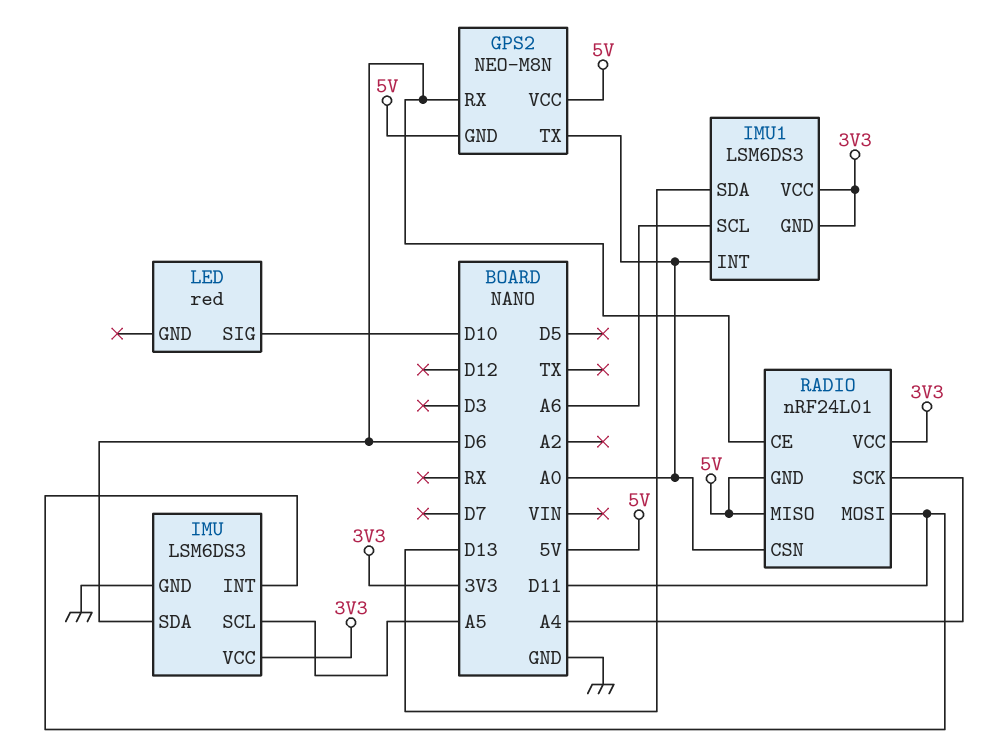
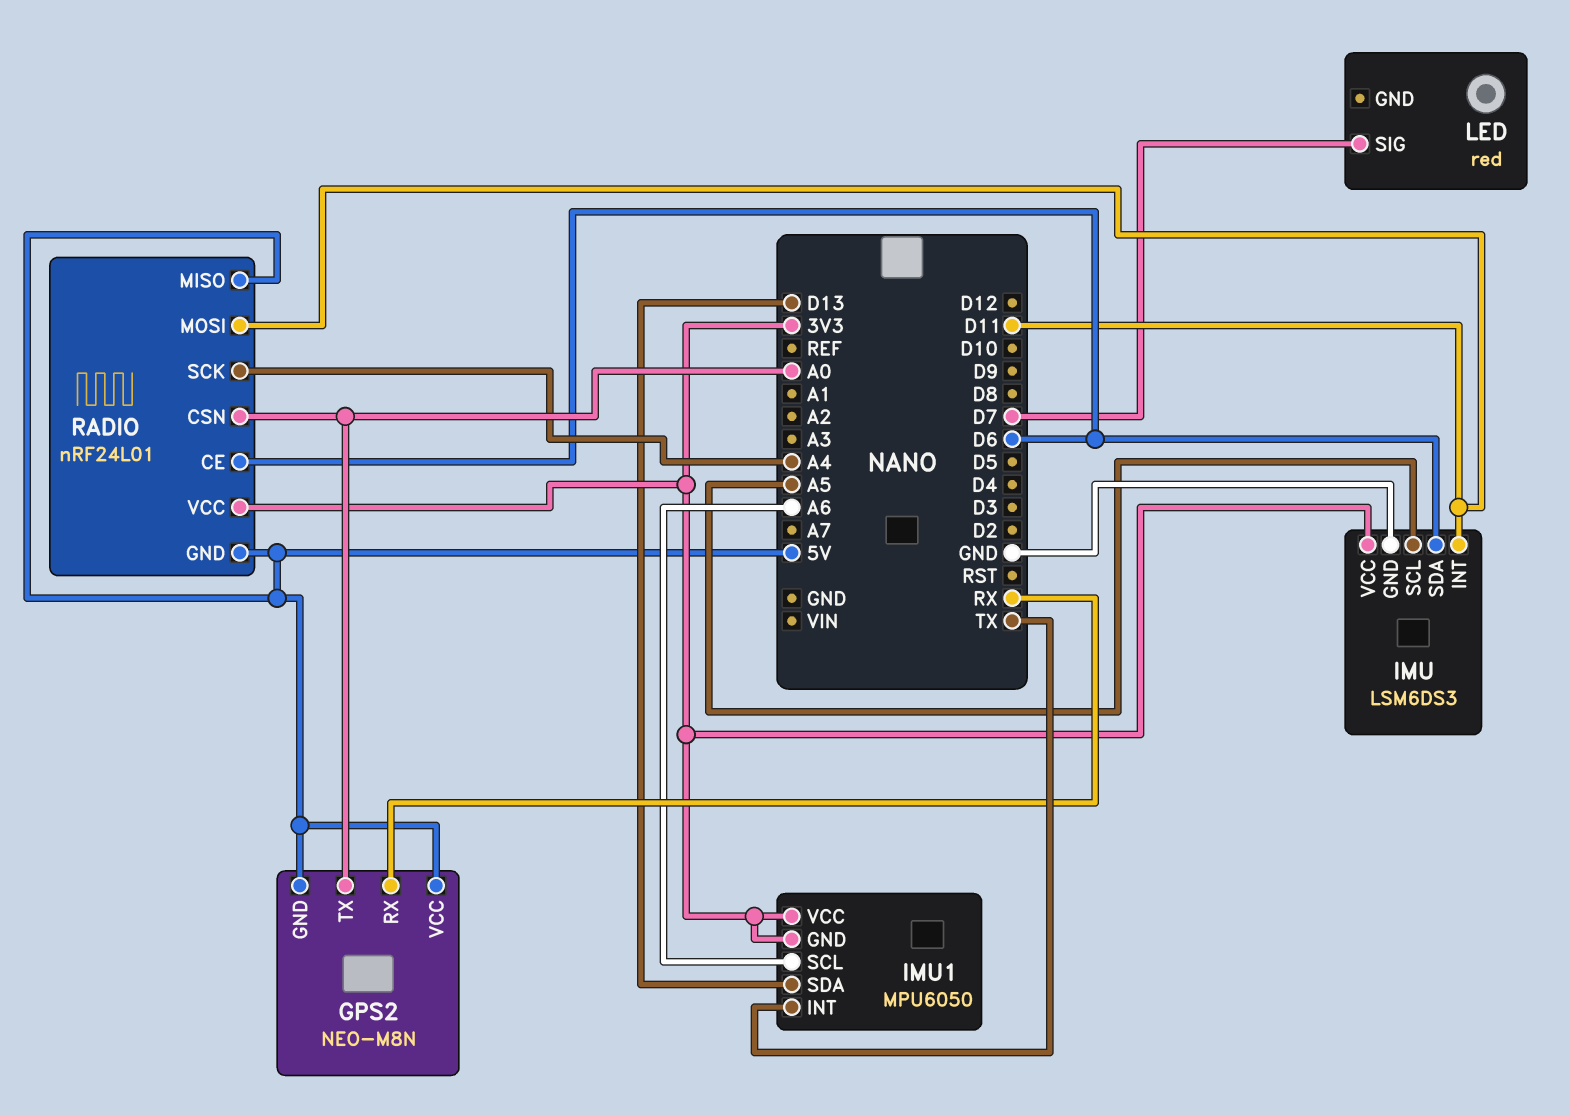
GPS2 pin RX: D6 -> RX
IMU1: LSM6DS3 -> MPU6050
IMU1 pin INT: A0 -> TX
LED pin SIG: D10 -> D7

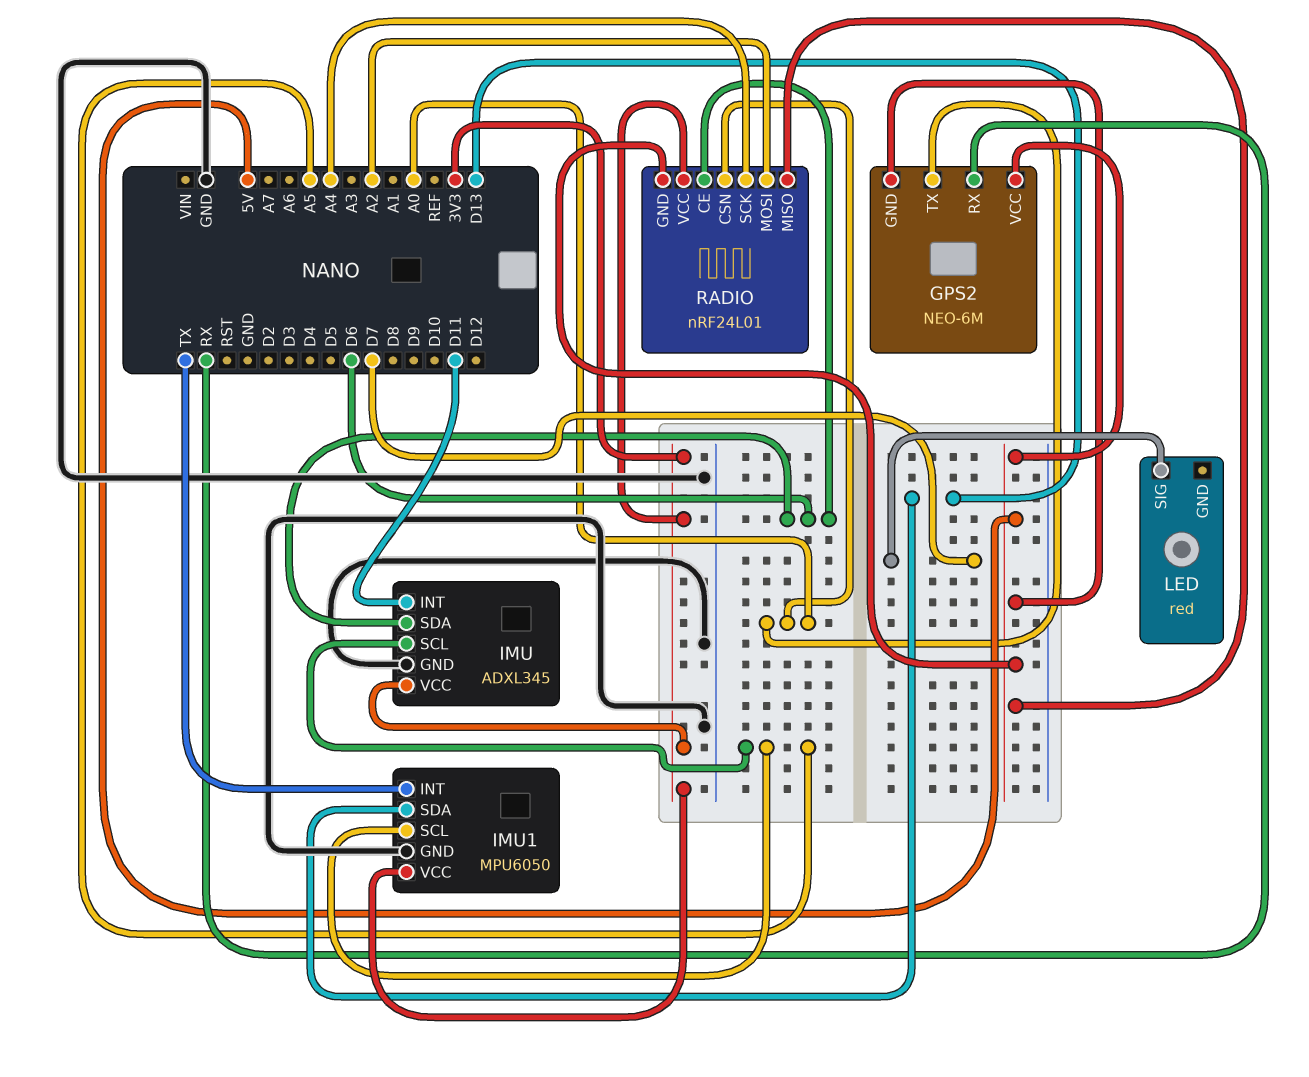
GPS2: NEO-M8N -> NEO-6M
IMU: LSM6DS3 -> ADXL345
IMU1 pin GND: 3V3 -> GND
IMU1 pin SCL: A6 -> A5
RADIO pin MOSI: D11 -> A2

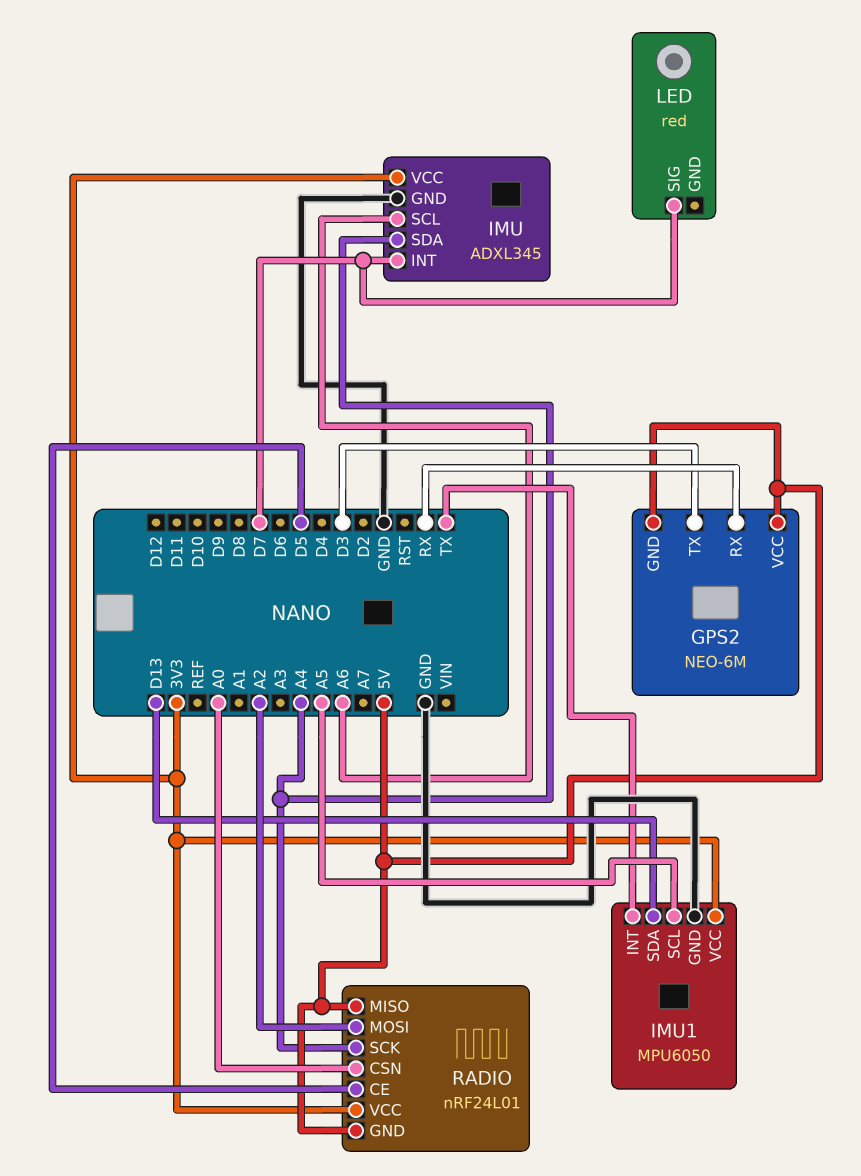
GPS2 pin TX: A0 -> D3
IMU pin INT: D11 -> D7
IMU pin SCL: A5 -> A6
IMU pin SDA: D6 -> A4
RADIO pin CE: D6 -> D5

